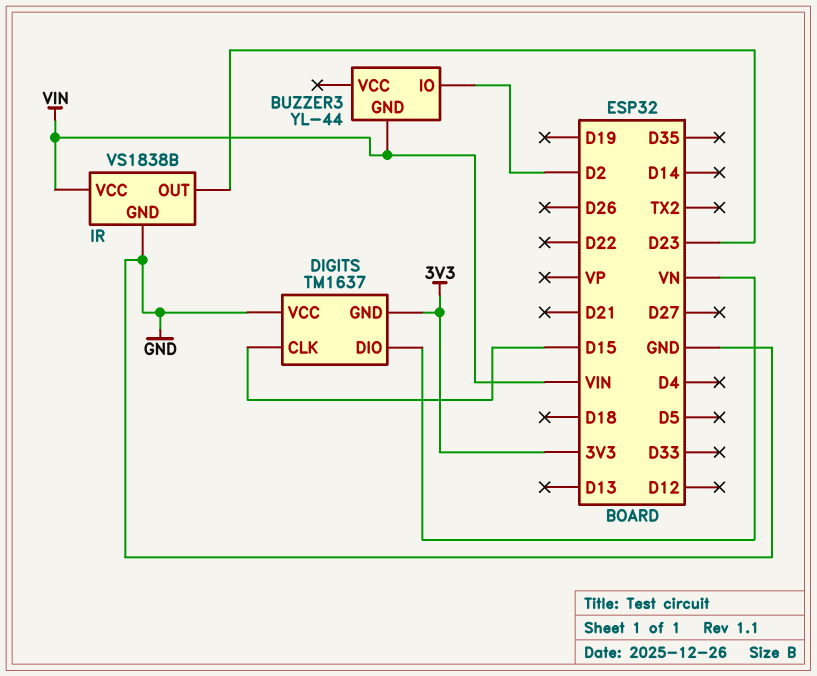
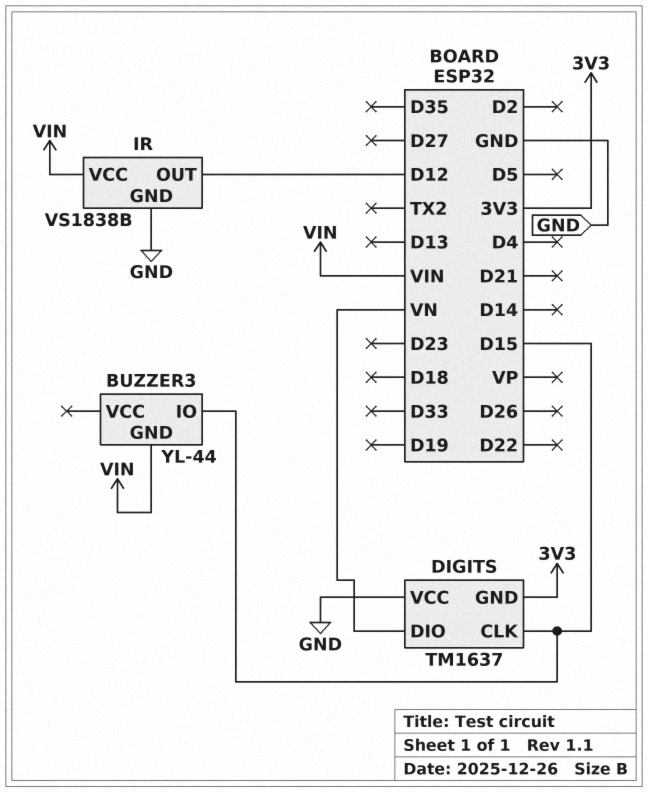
BUZZER3 pin IO: D2 -> D15
IR pin OUT: D23 -> D12

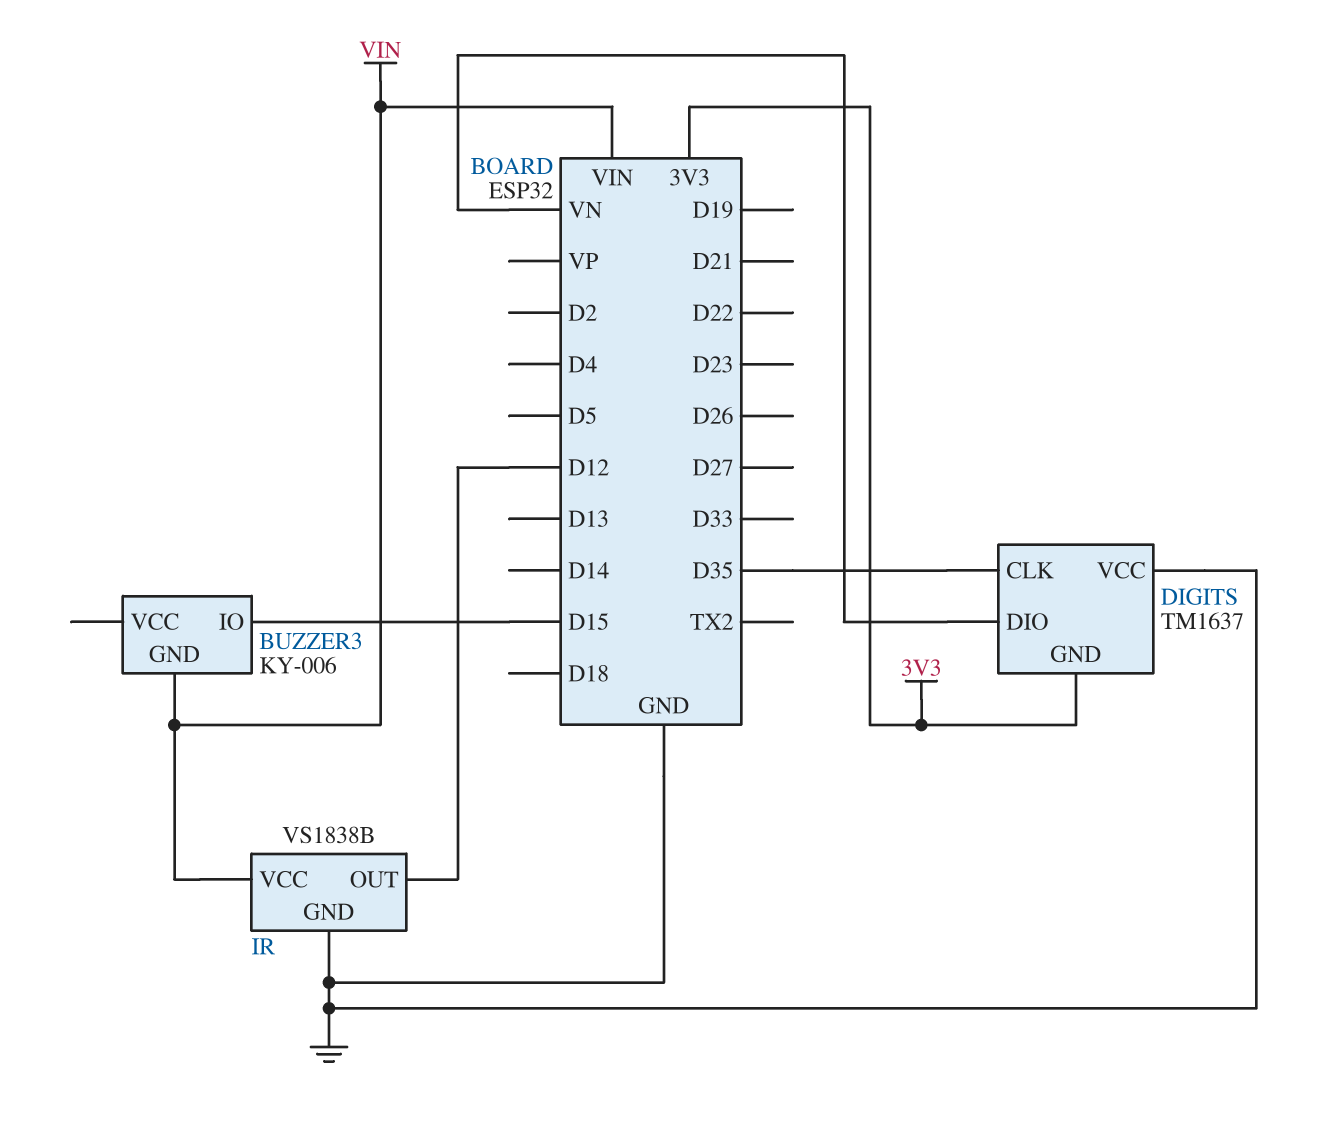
BUZZER3: YL-44 -> KY-006
DIGITS pin CLK: D15 -> D35

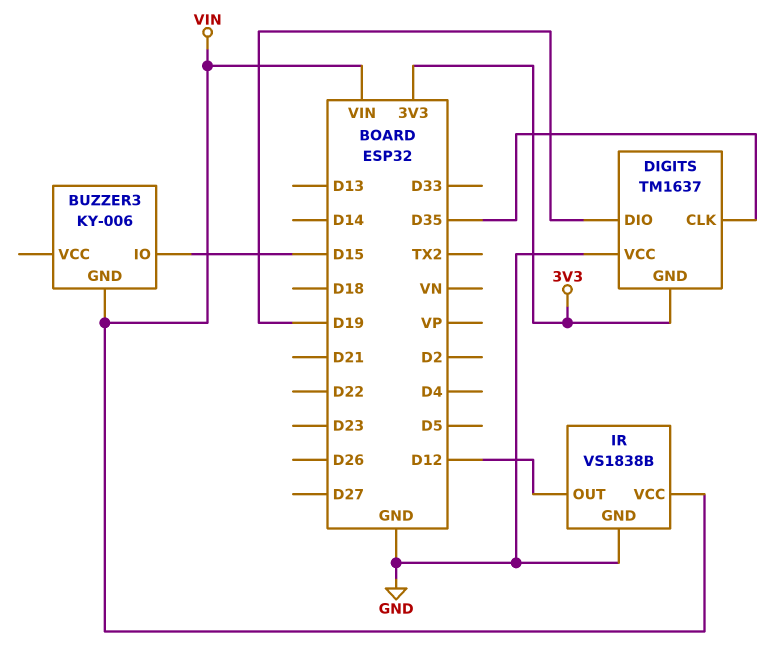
DIGITS pin DIO: VN -> D19

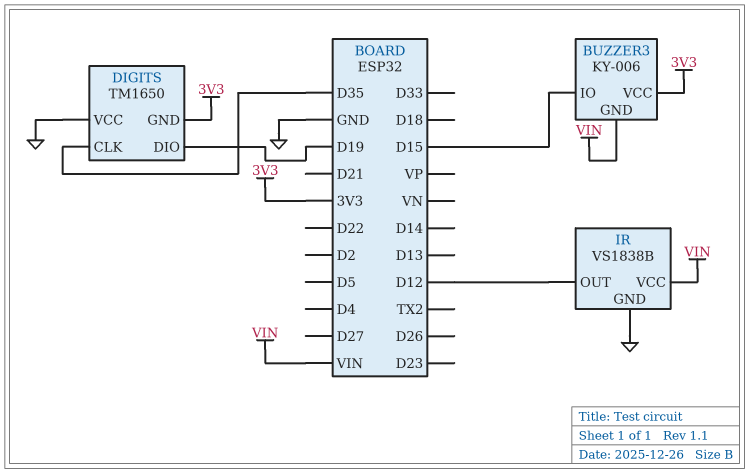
BUZZER3 pin VCC: none -> 3V3
DIGITS: TM1637 -> TM1650

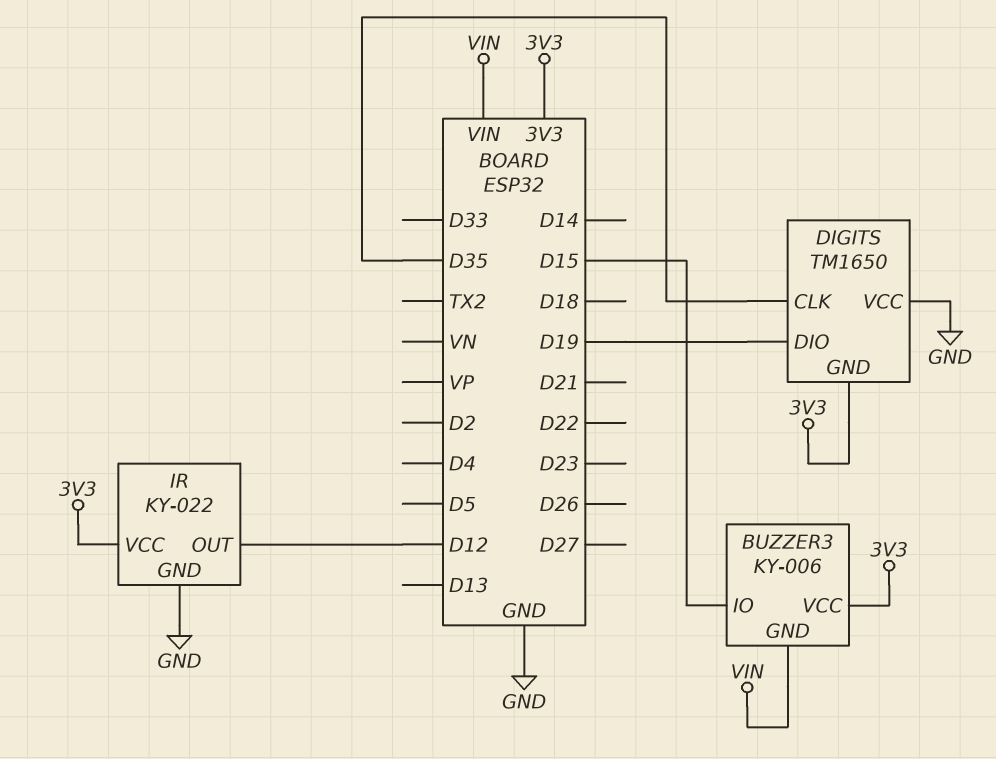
IR: VS1838B -> KY-022
IR pin VCC: VIN -> 3V3

